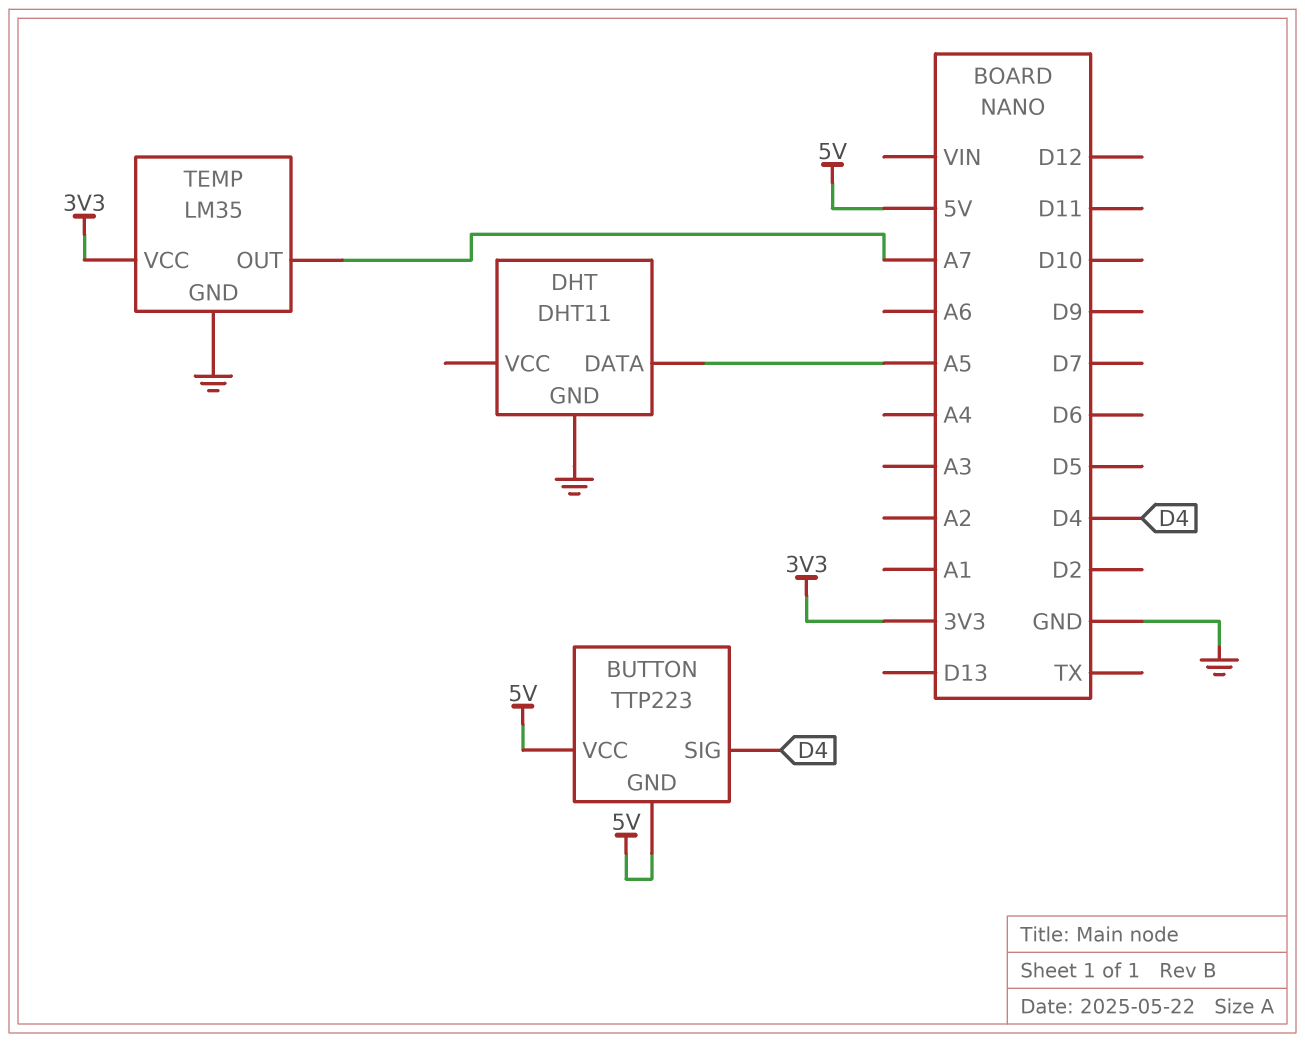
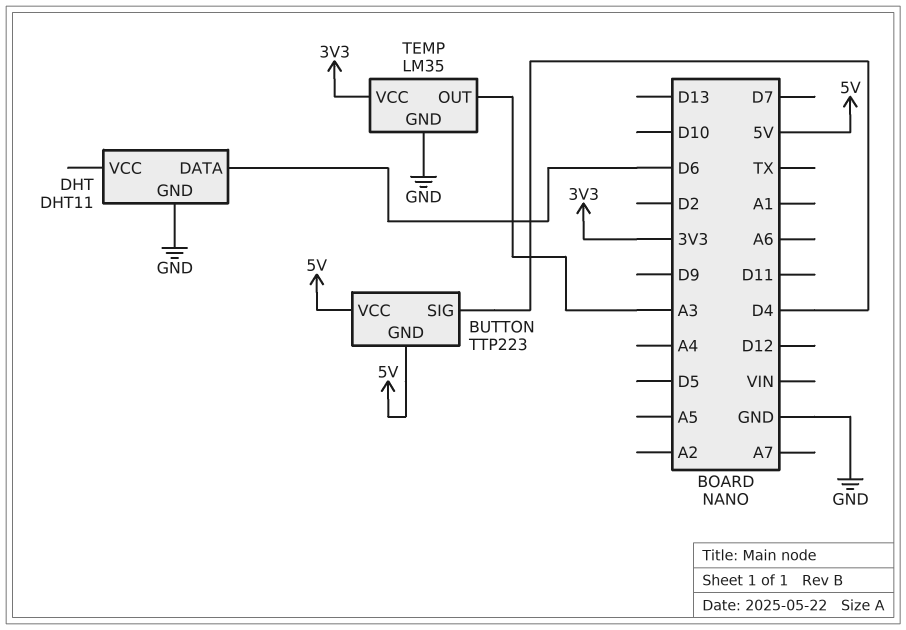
DHT pin DATA: A5 -> D6
TEMP pin OUT: A7 -> A3

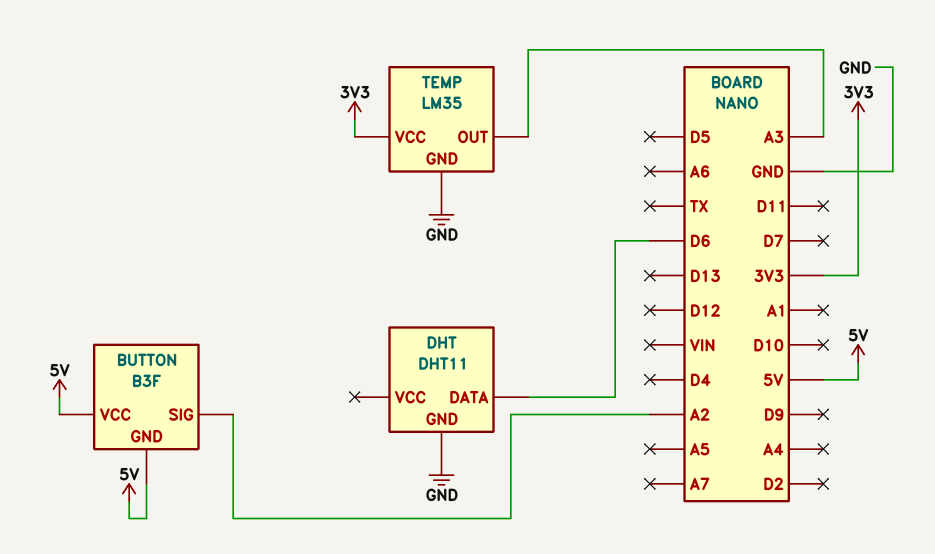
BUTTON: TTP223 -> B3F
BUTTON pin SIG: D4 -> A2

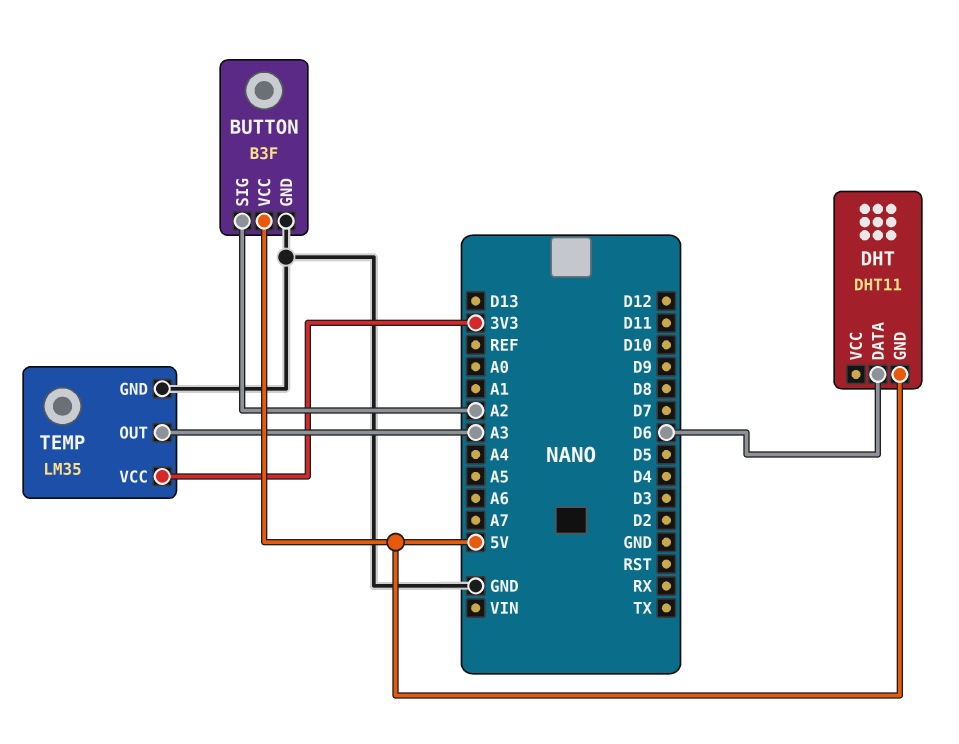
BUTTON pin GND: 5V -> GND
DHT pin GND: GND -> 5V

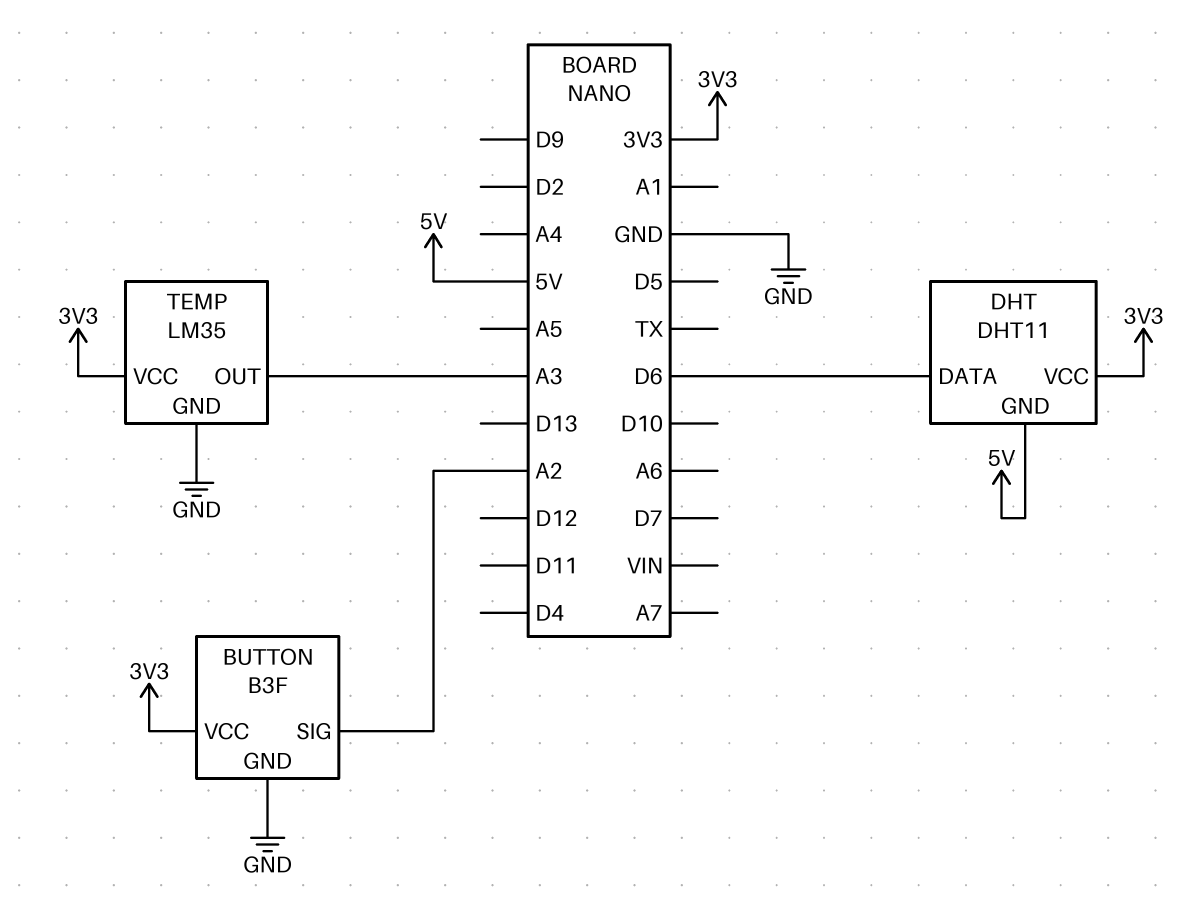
BUTTON pin VCC: 5V -> 3V3
DHT pin VCC: none -> 3V3

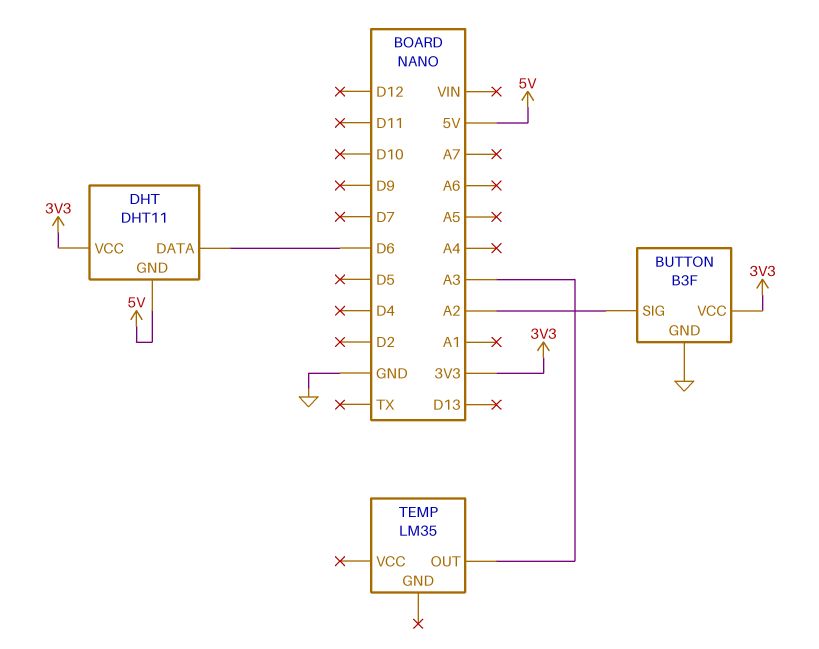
TEMP pin GND: GND -> none
TEMP pin VCC: 3V3 -> none

